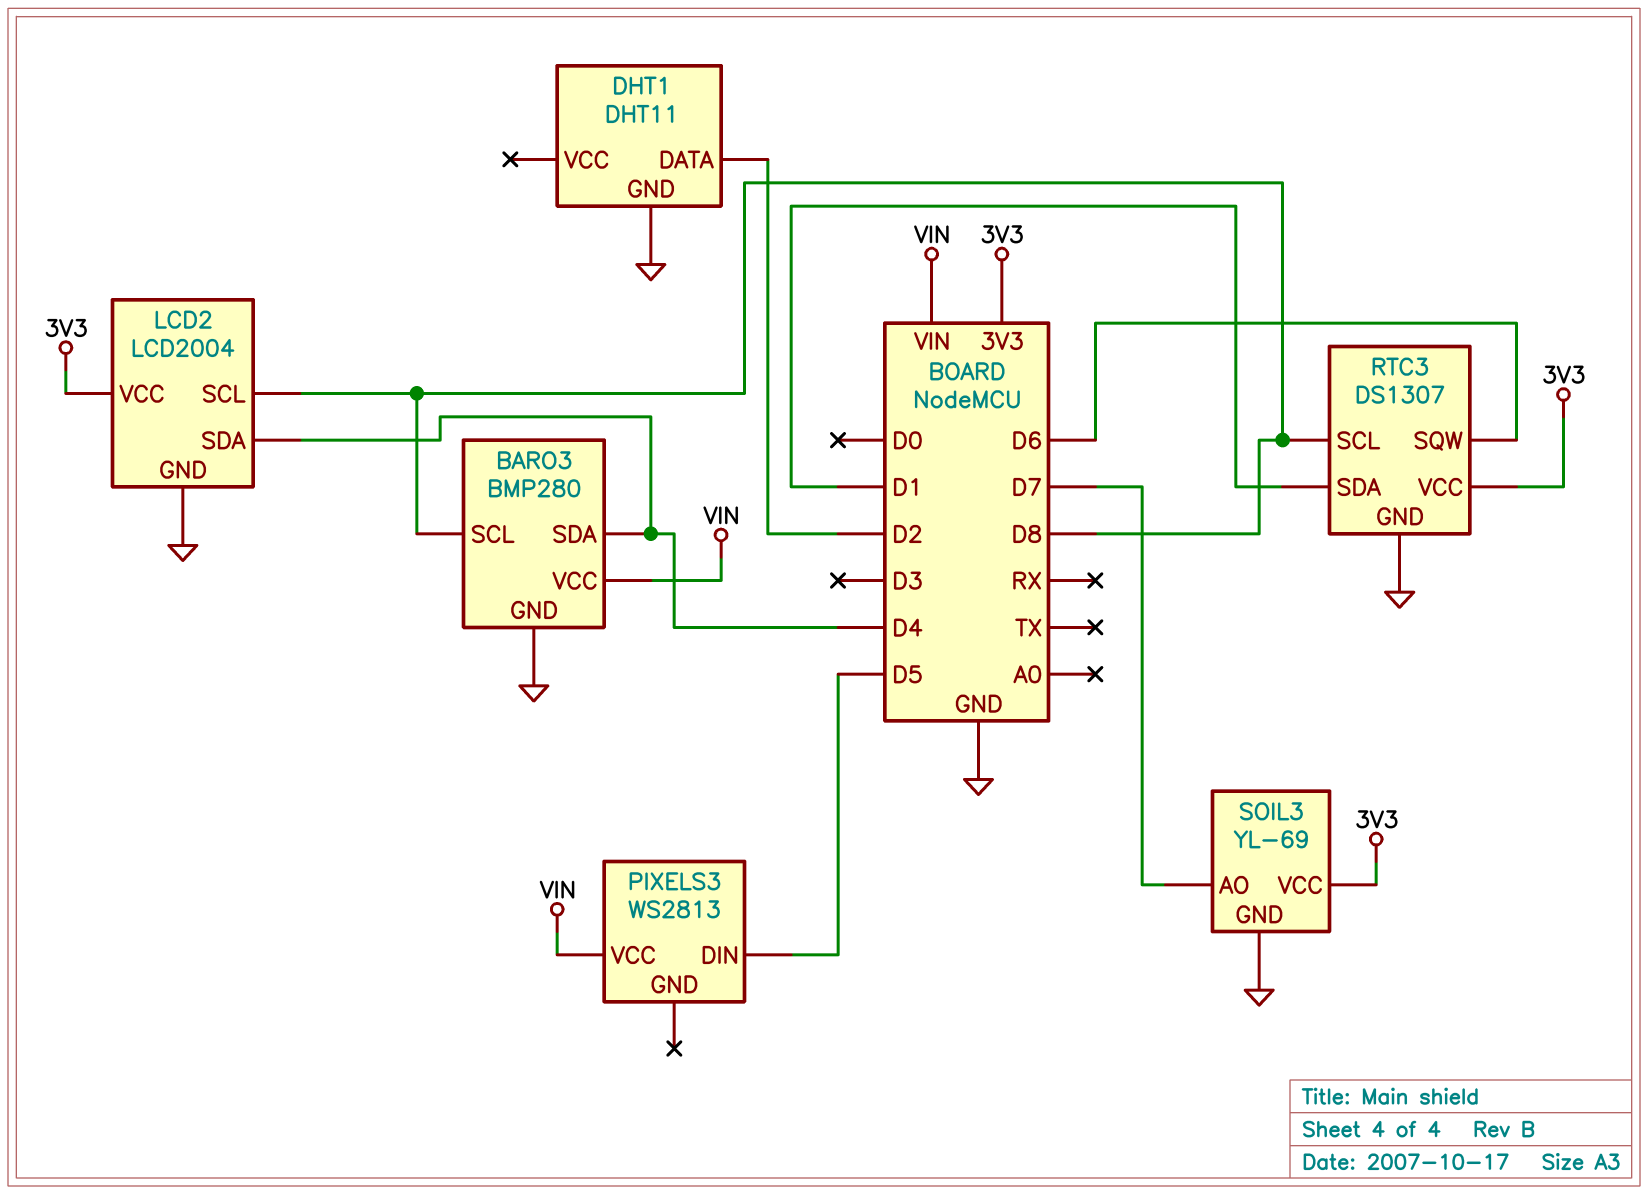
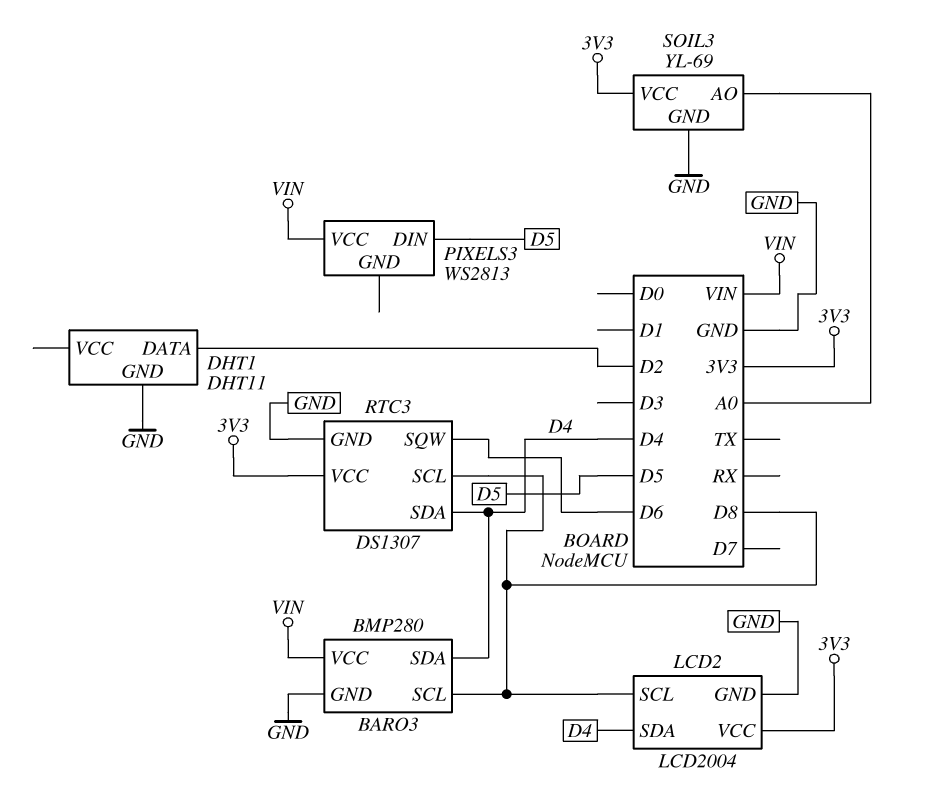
RTC3 pin SDA: D1 -> D4
SOIL3 pin AO: D7 -> A0

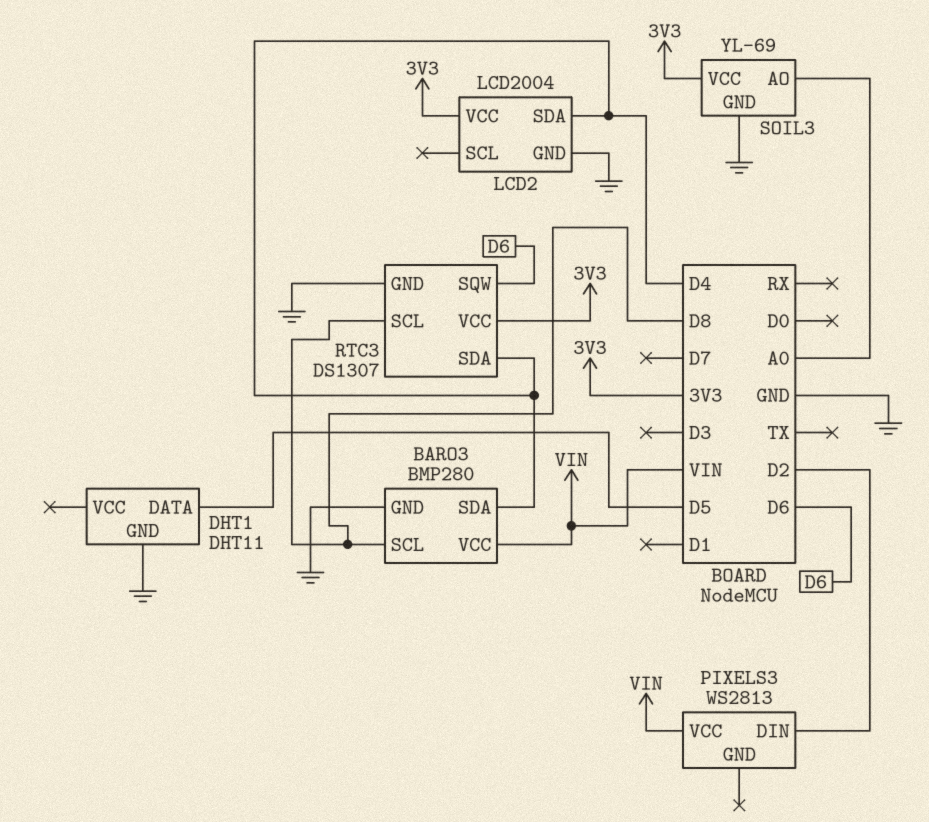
DHT1 pin DATA: D2 -> D5
LCD2 pin SCL: D8 -> none
PIXELS3 pin DIN: D5 -> D2

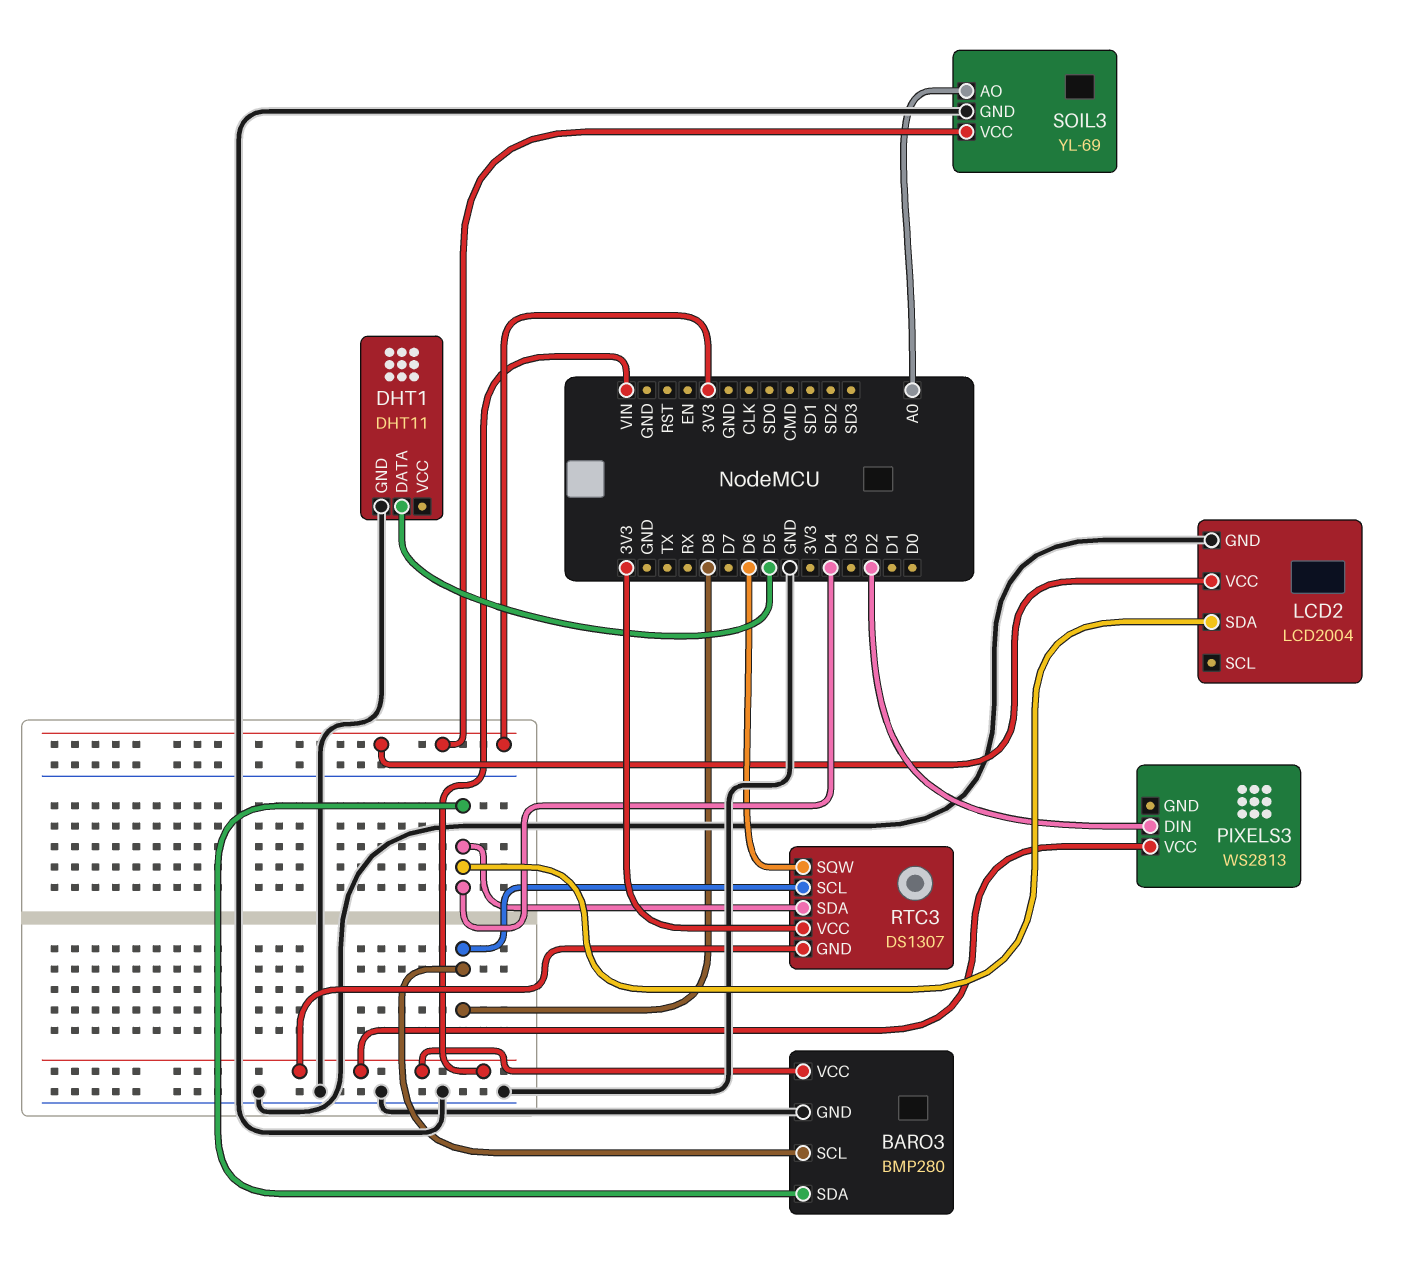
RTC3 pin GND: GND -> VIN

